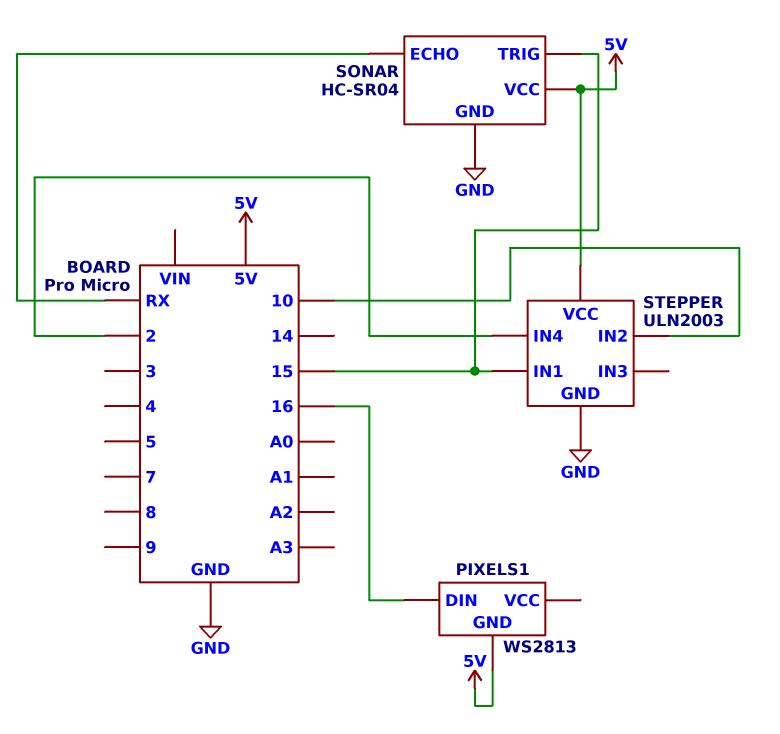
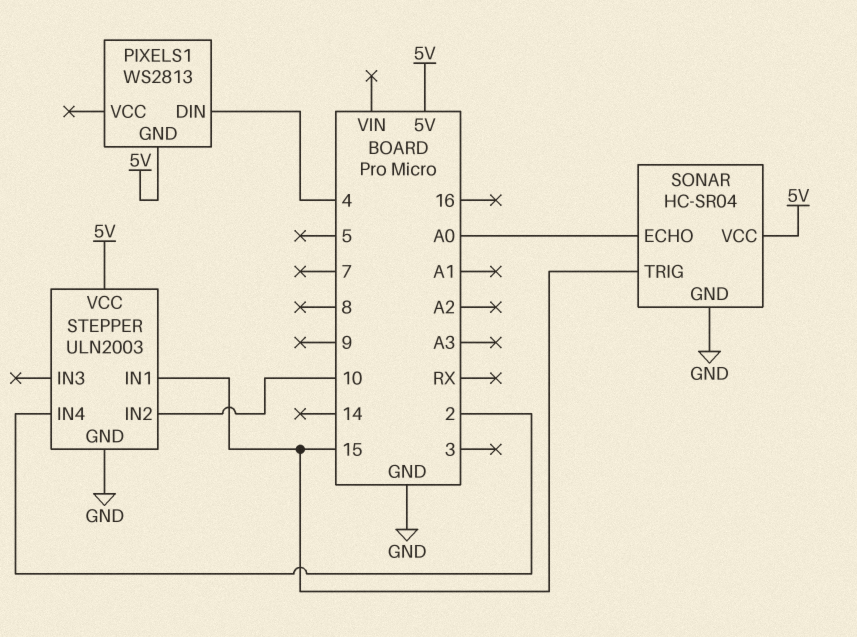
PIXELS1 pin DIN: 16 -> 4
SONAR pin ECHO: RX -> A0

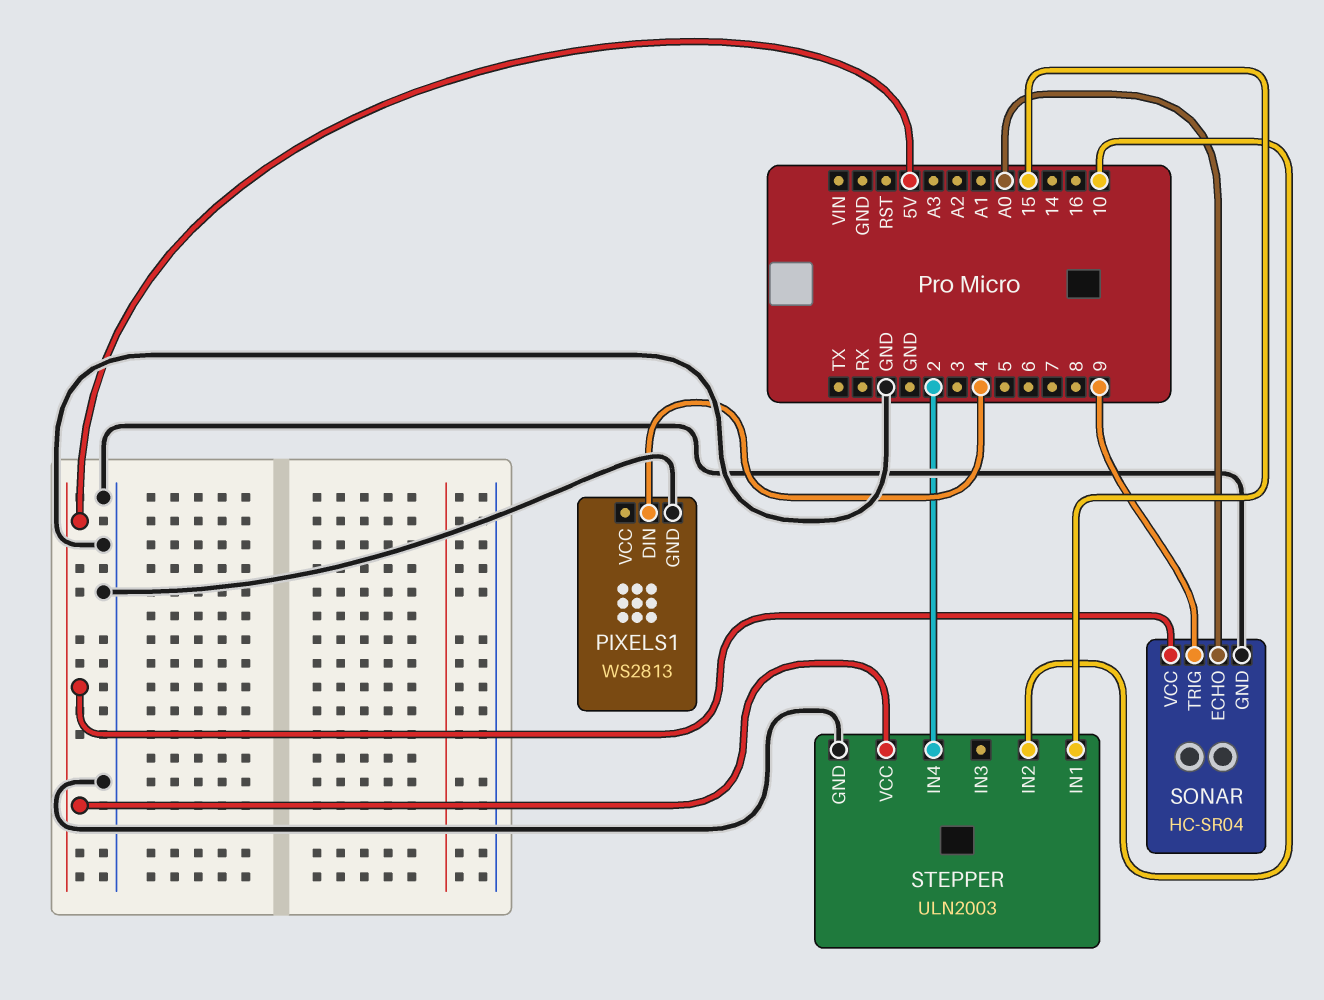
PIXELS1 pin GND: 5V -> GND
SONAR pin TRIG: 15 -> 9

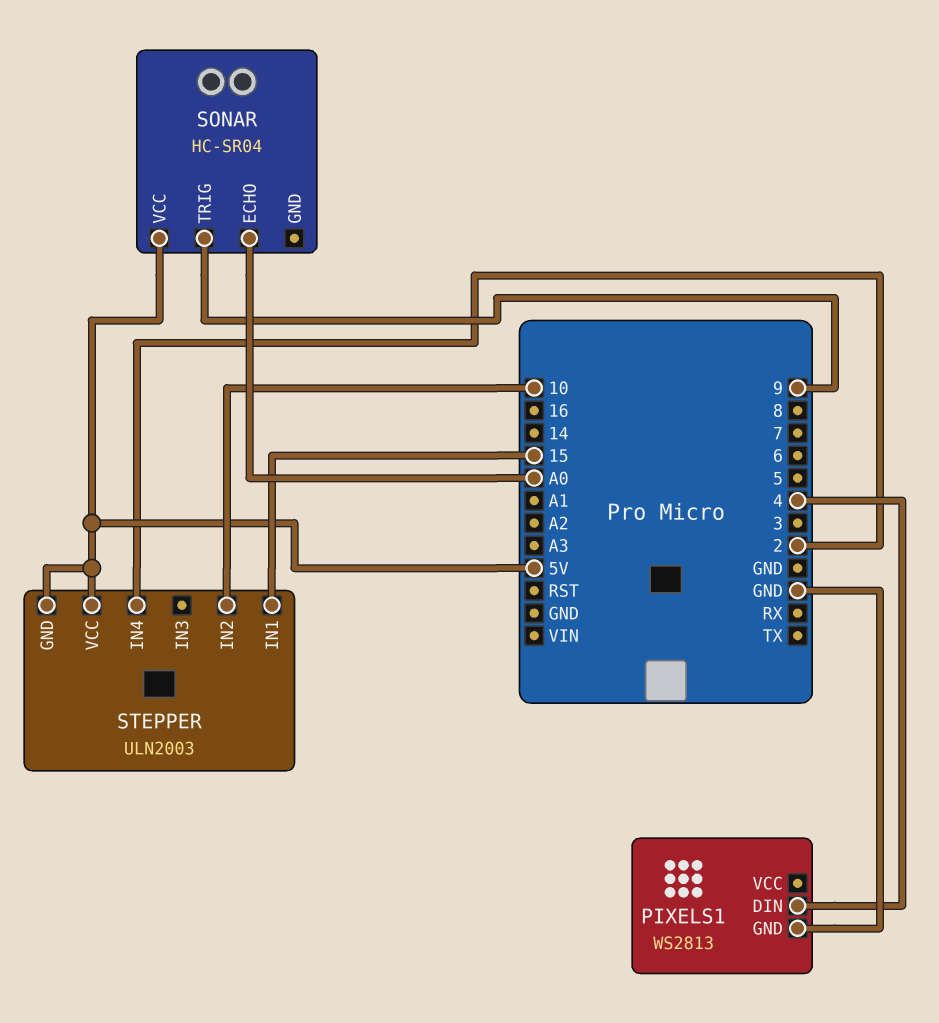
SONAR pin GND: GND -> none
STEPPER pin GND: GND -> 5V

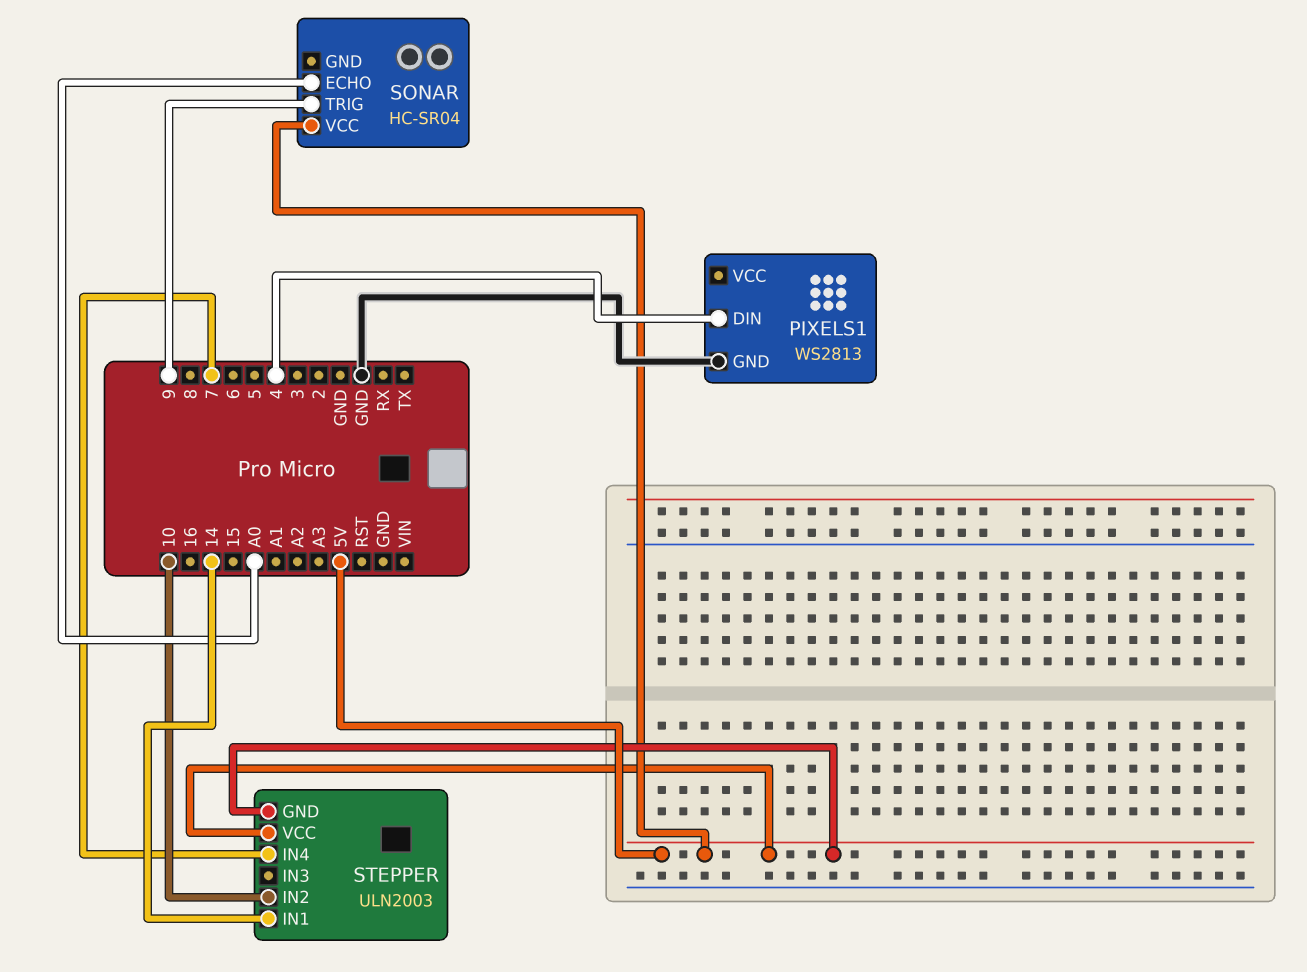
STEPPER pin IN1: 15 -> 14
STEPPER pin IN4: 2 -> 7

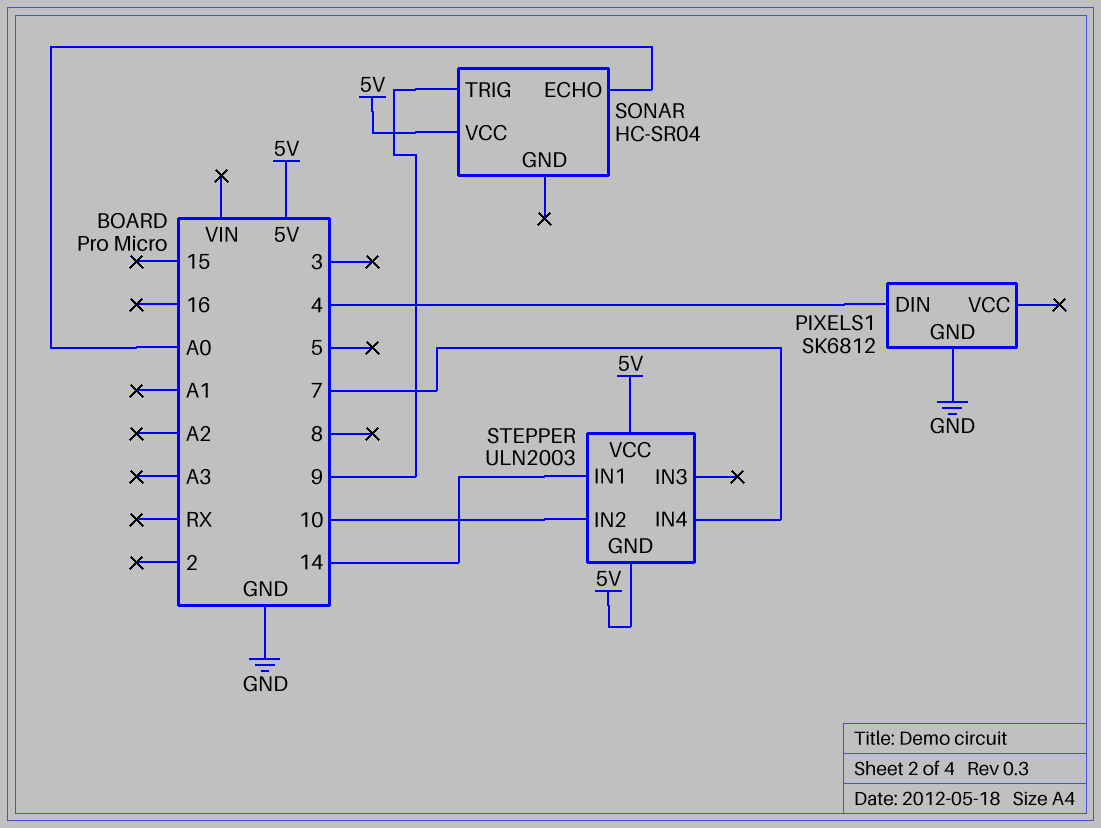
PIXELS1: WS2813 -> SK6812

